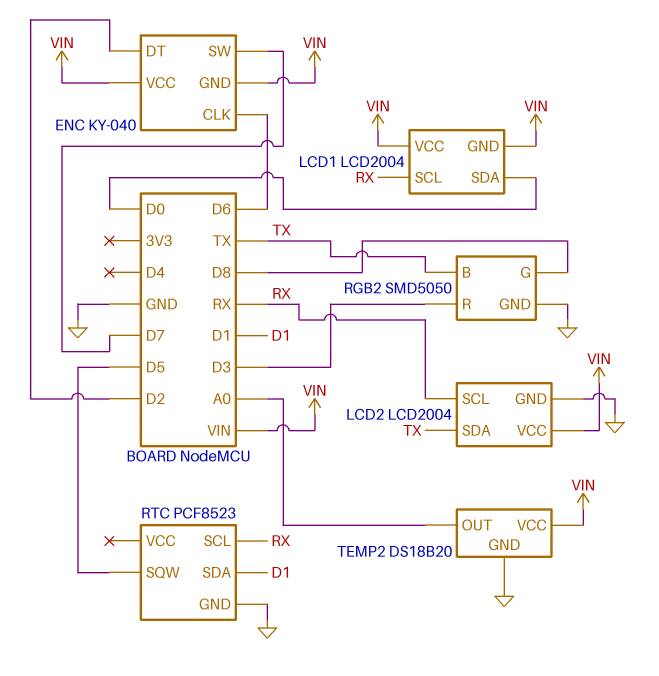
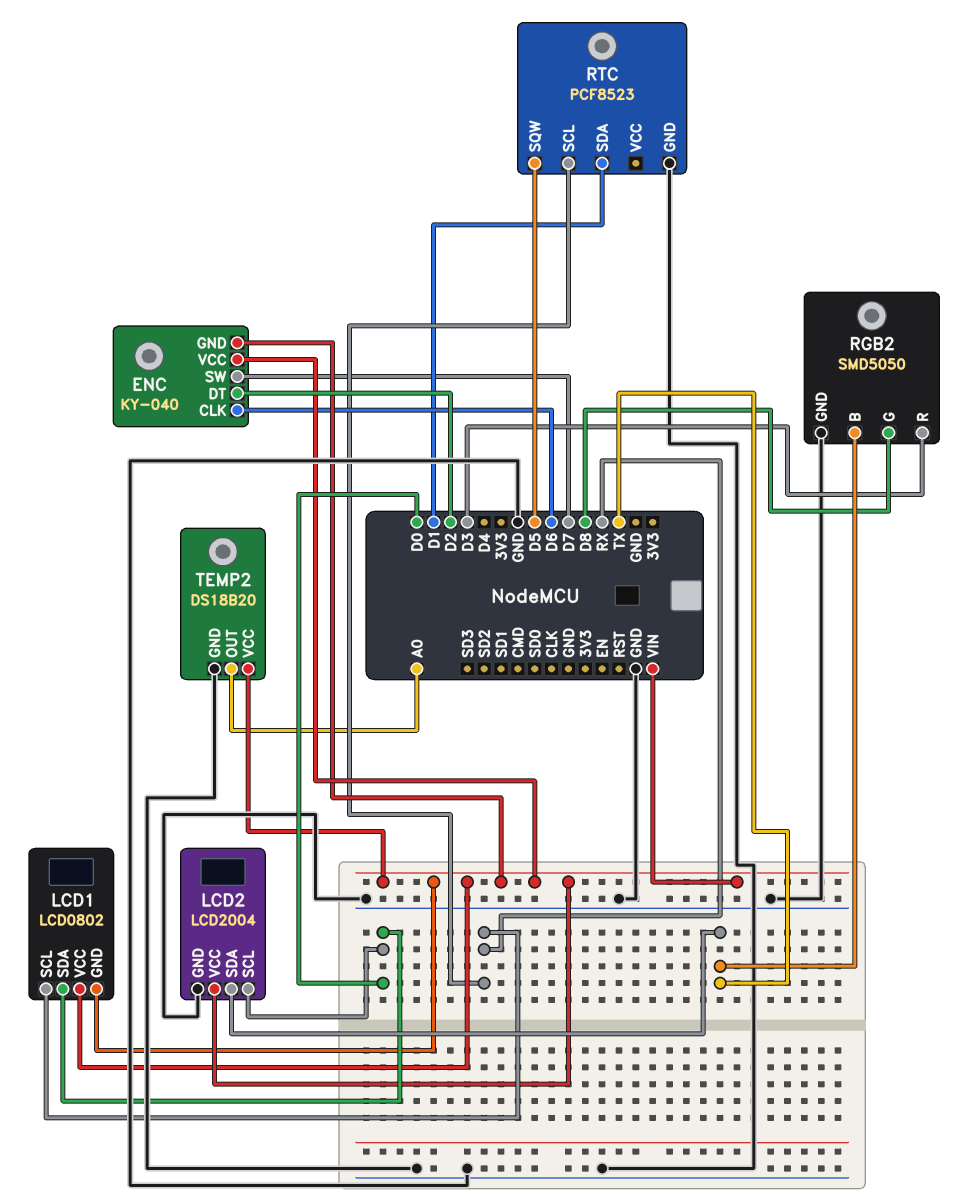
LCD1: LCD2004 -> LCD0802
LCD2 pin SCL: RX -> D0

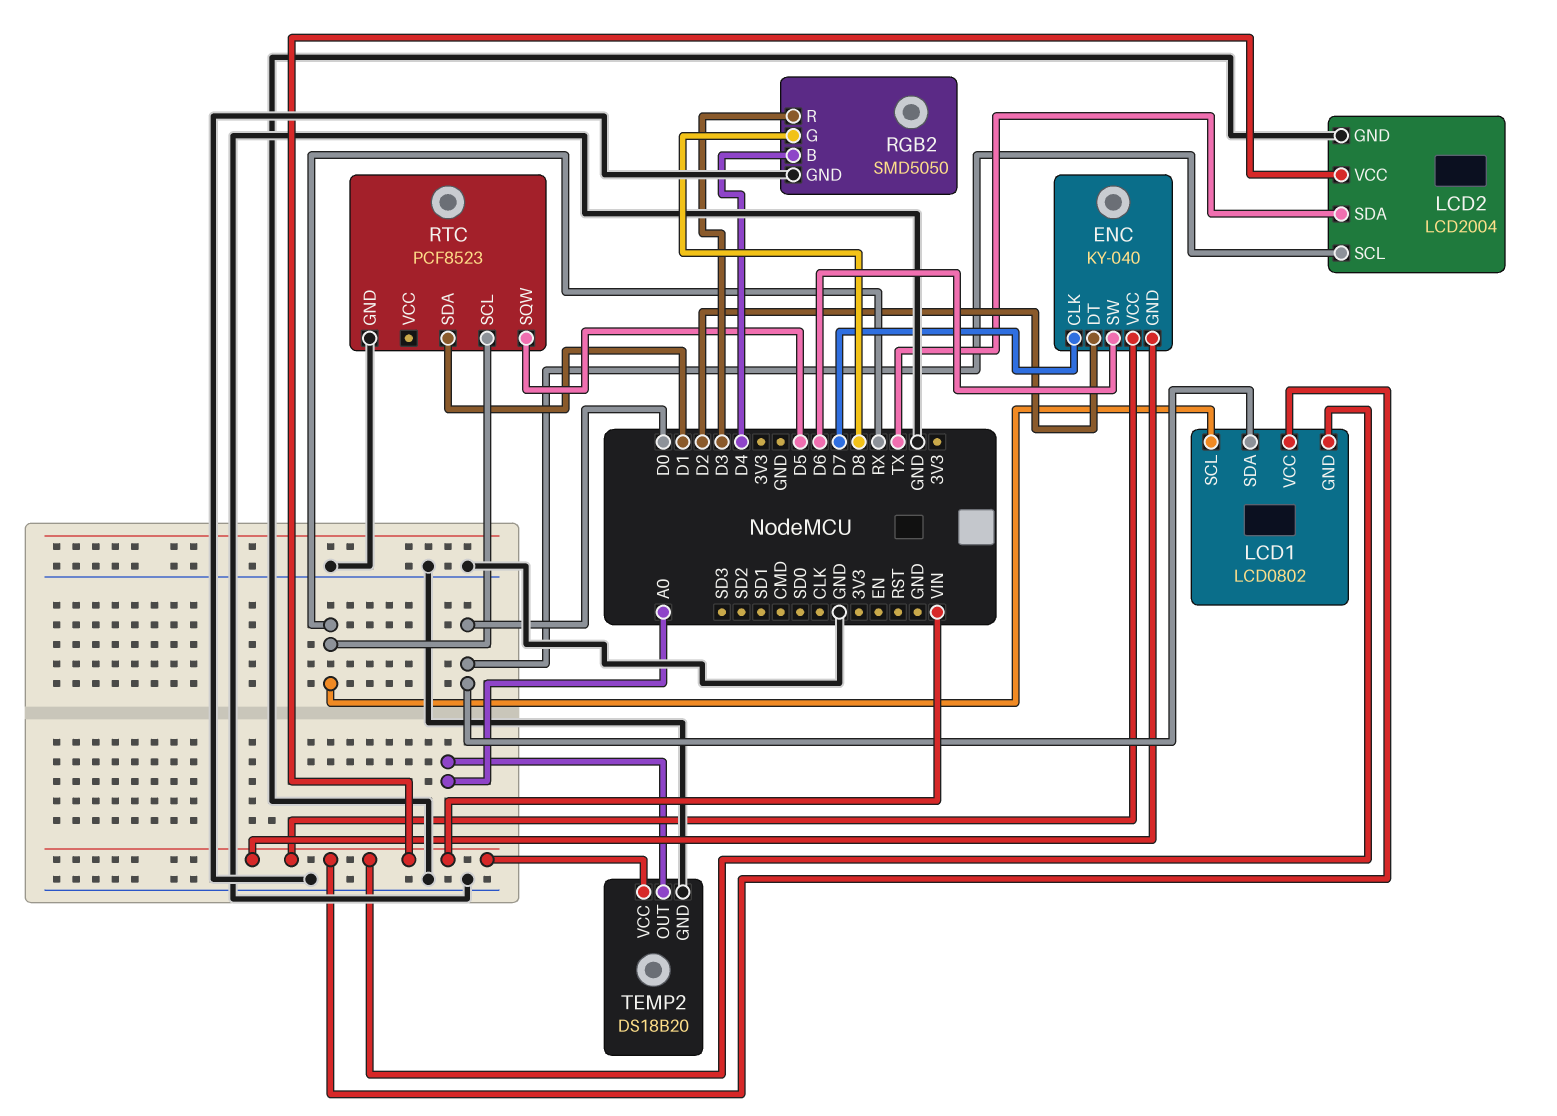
ENC pin CLK: D6 -> D7
ENC pin SW: D7 -> D6
RGB2 pin B: TX -> D4

